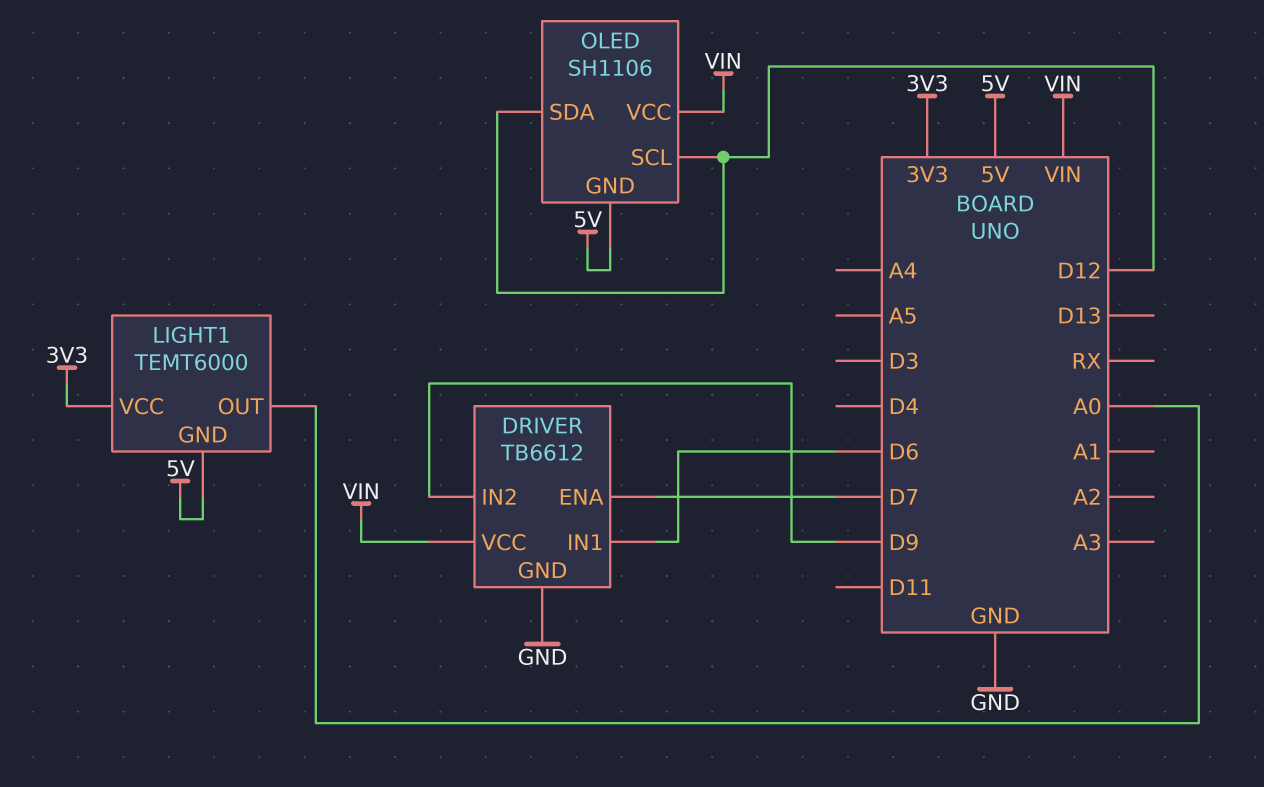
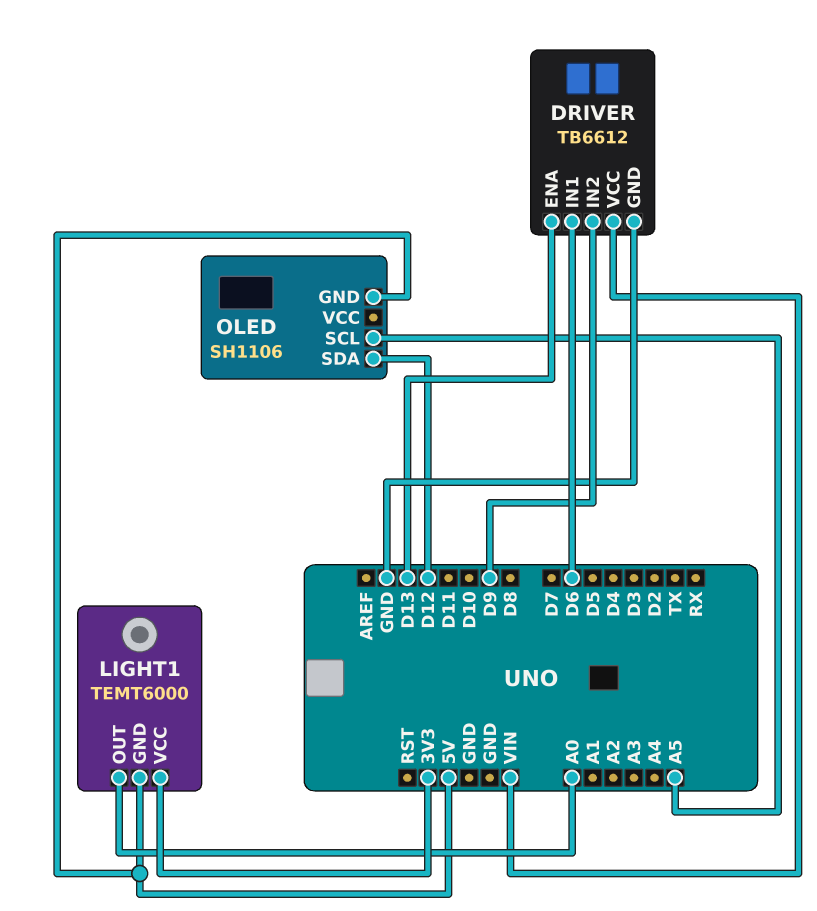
DRIVER pin ENA: D7 -> D13
OLED pin SCL: D12 -> A5
OLED pin VCC: VIN -> none

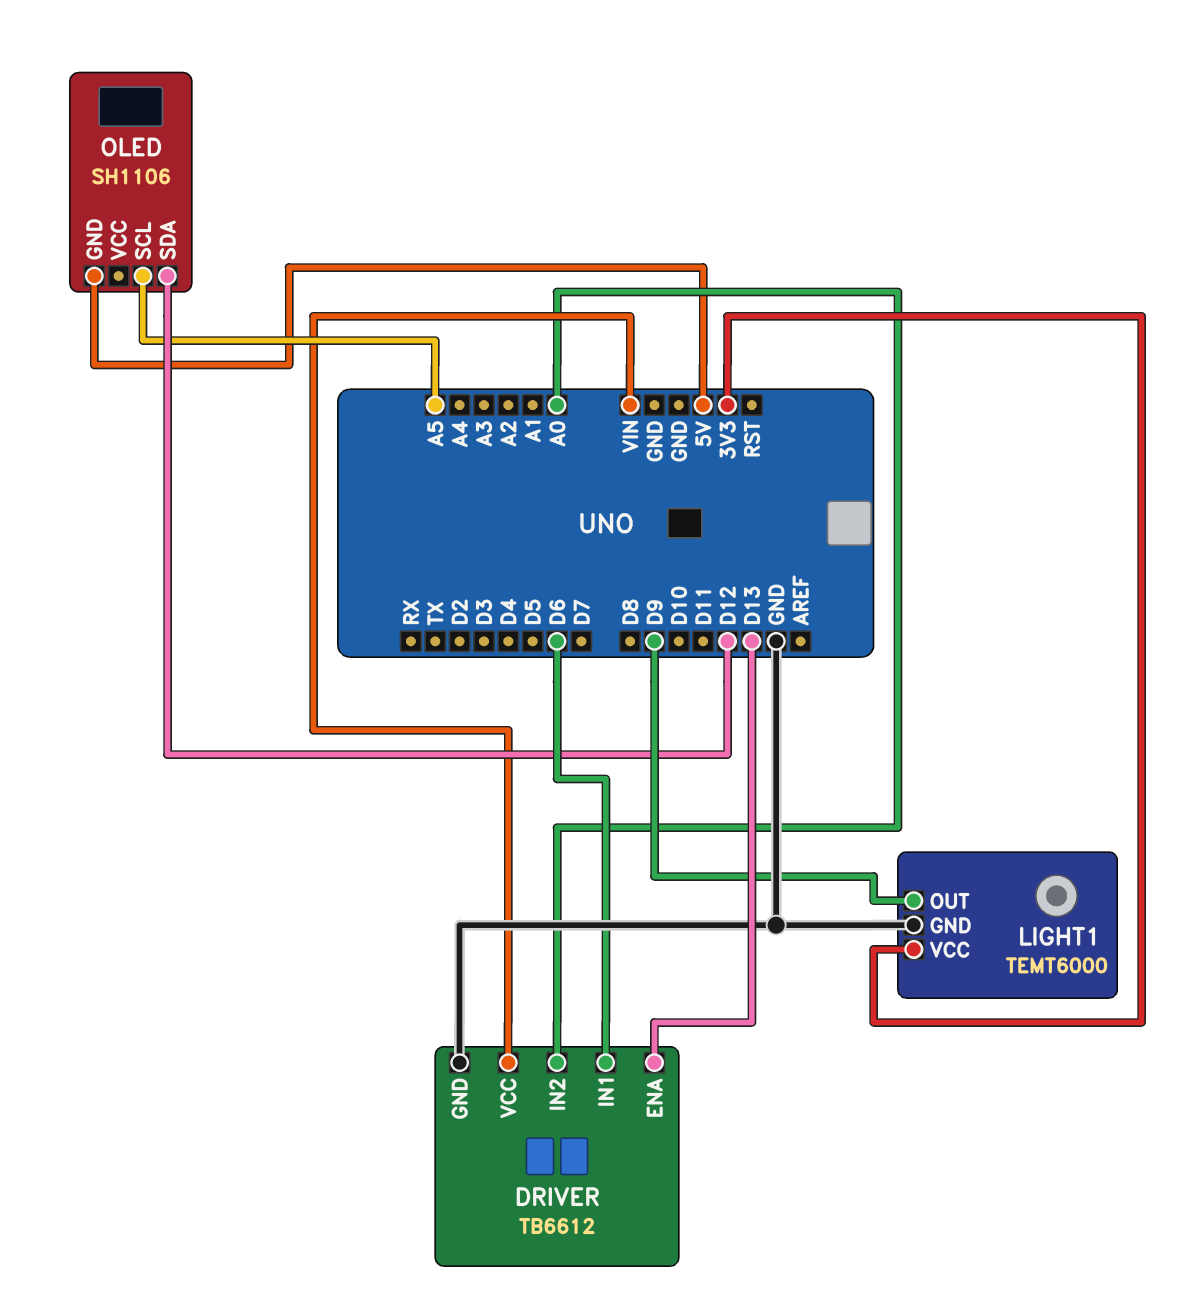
DRIVER pin IN2: D9 -> A0
LIGHT1 pin GND: 5V -> GND
LIGHT1 pin OUT: A0 -> D9

